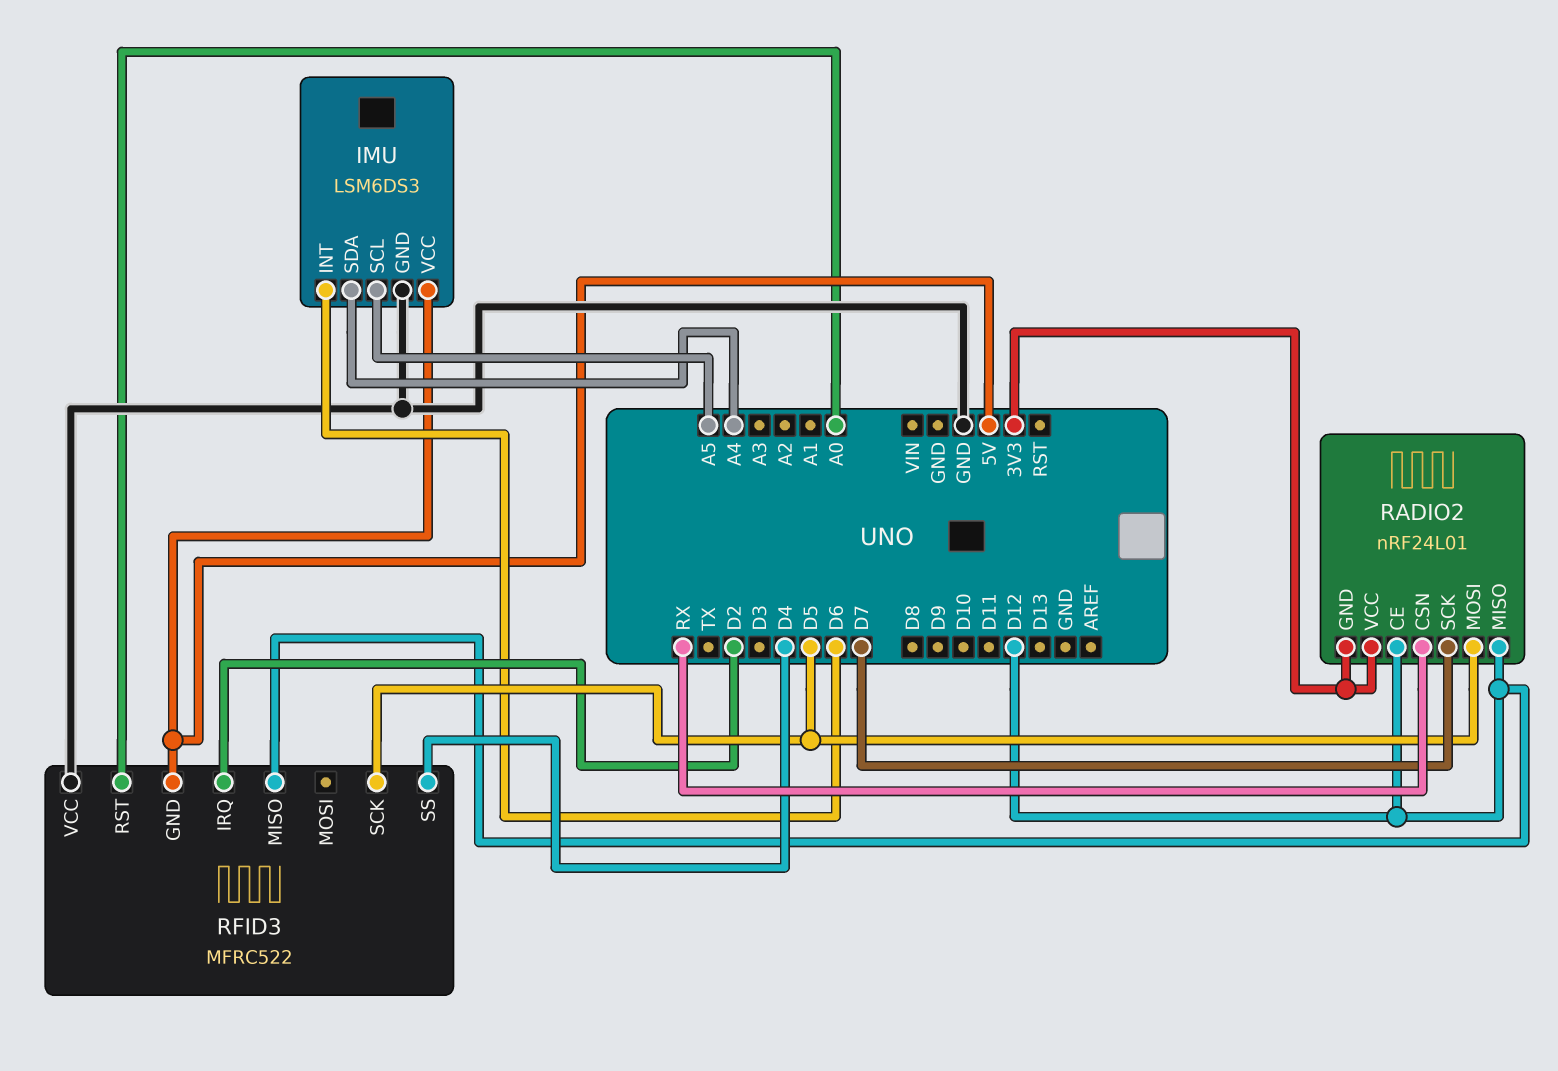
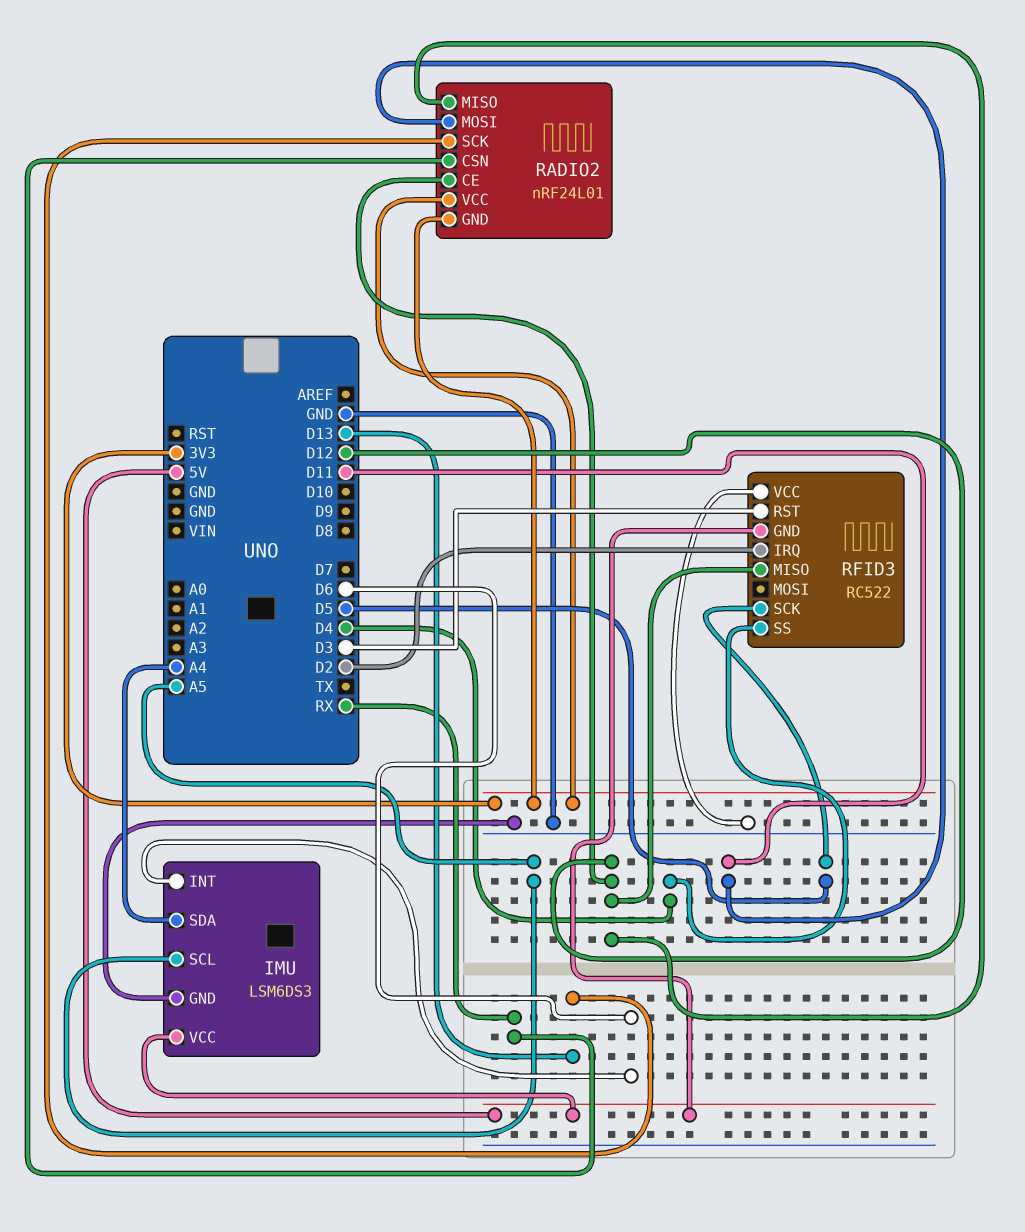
RADIO2 pin MOSI: D5 -> D11
RADIO2 pin SCK: D7 -> D13
RFID3: MFRC522 -> RC522
RFID3 pin RST: A0 -> D3

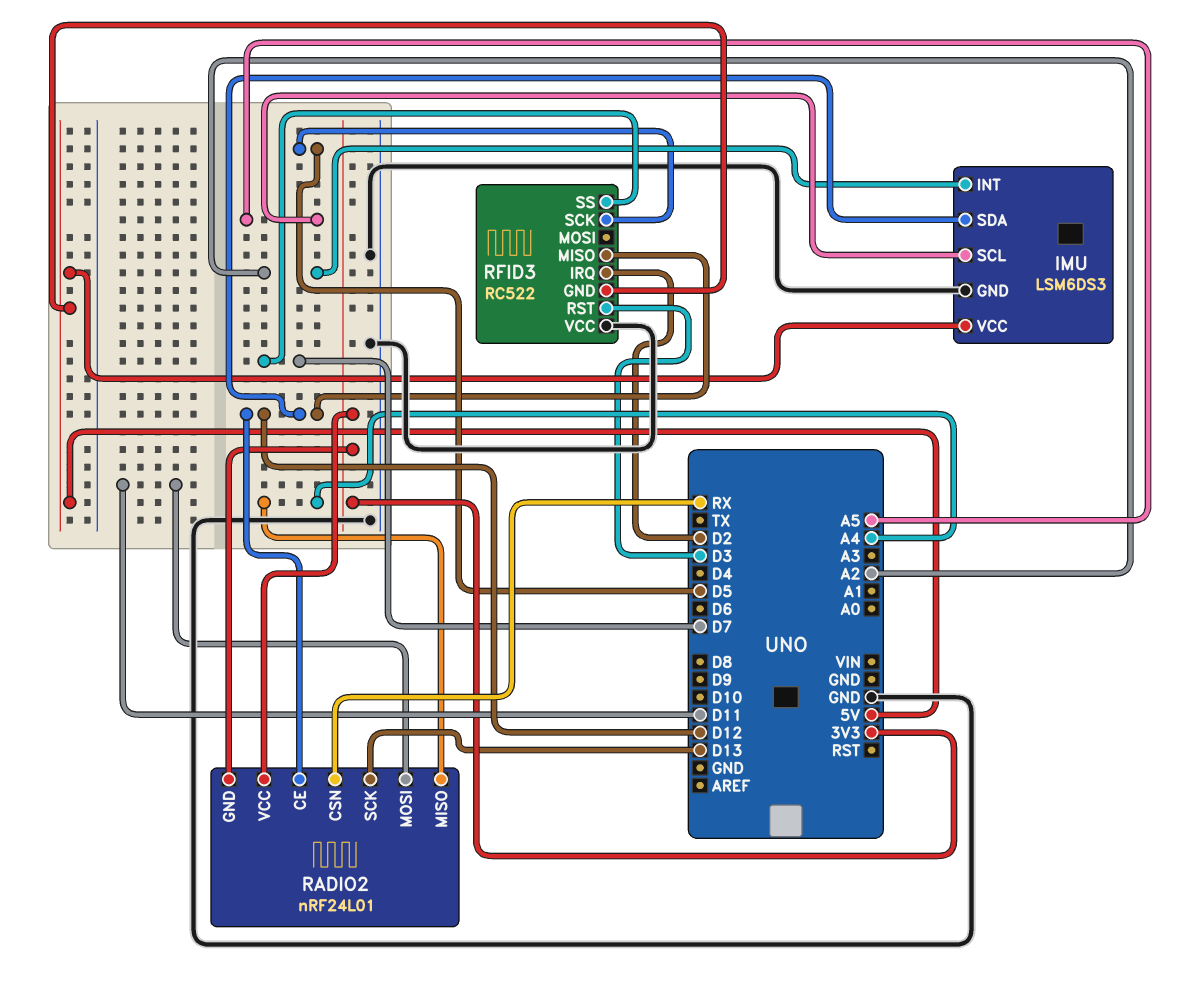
IMU pin INT: D6 -> A2
IMU pin SDA: A4 -> D12
RADIO2 pin MISO: D12 -> A4
RFID3 pin SS: D4 -> D7

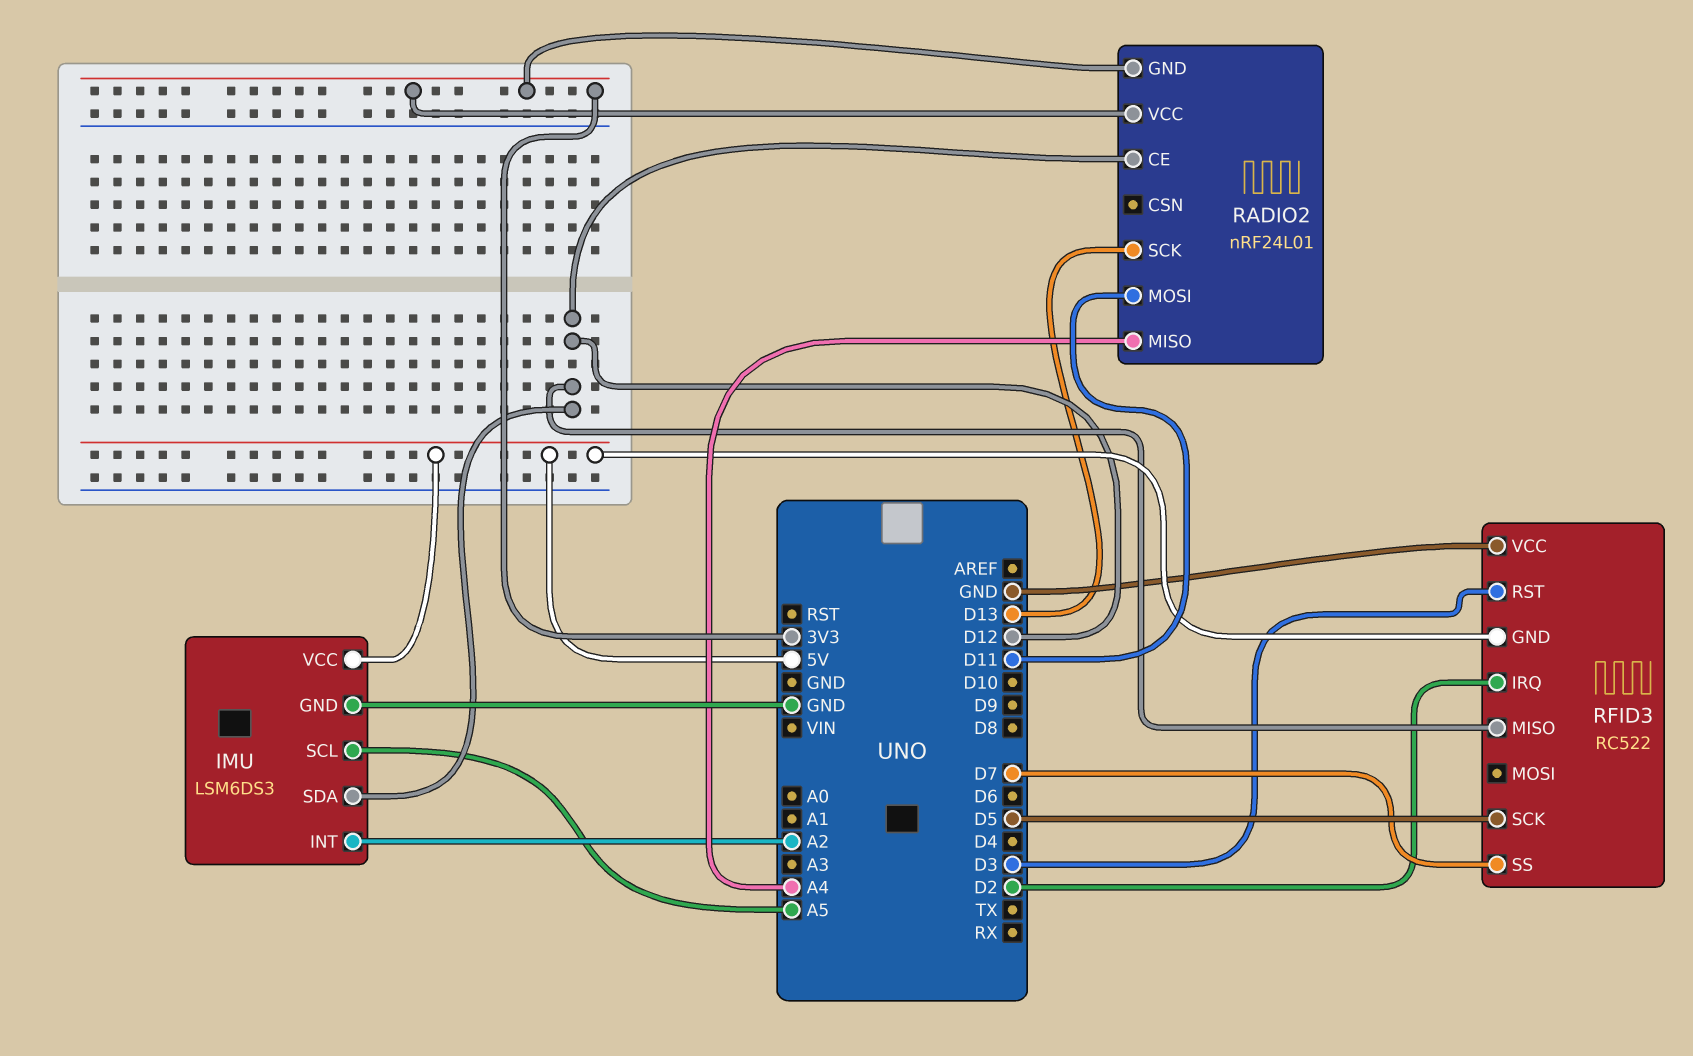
RADIO2 pin CSN: RX -> none

